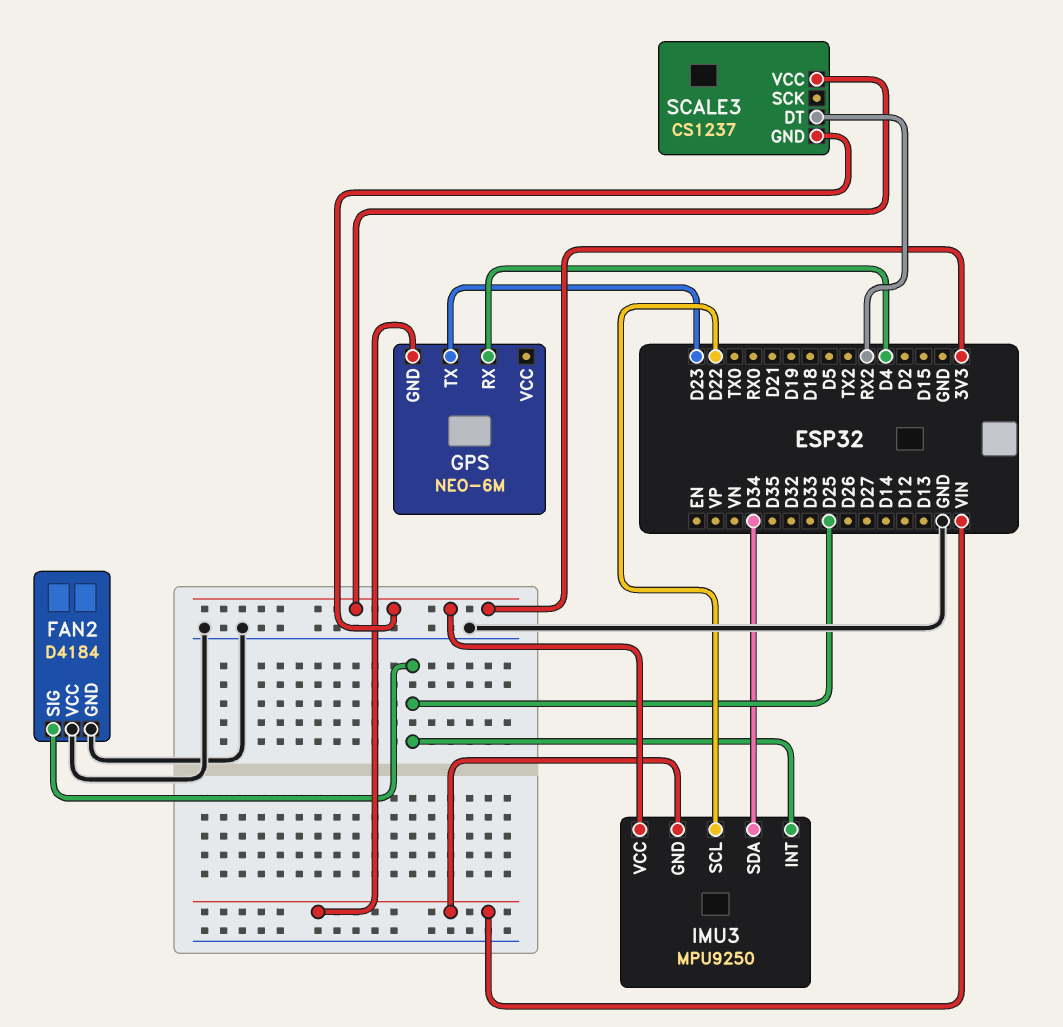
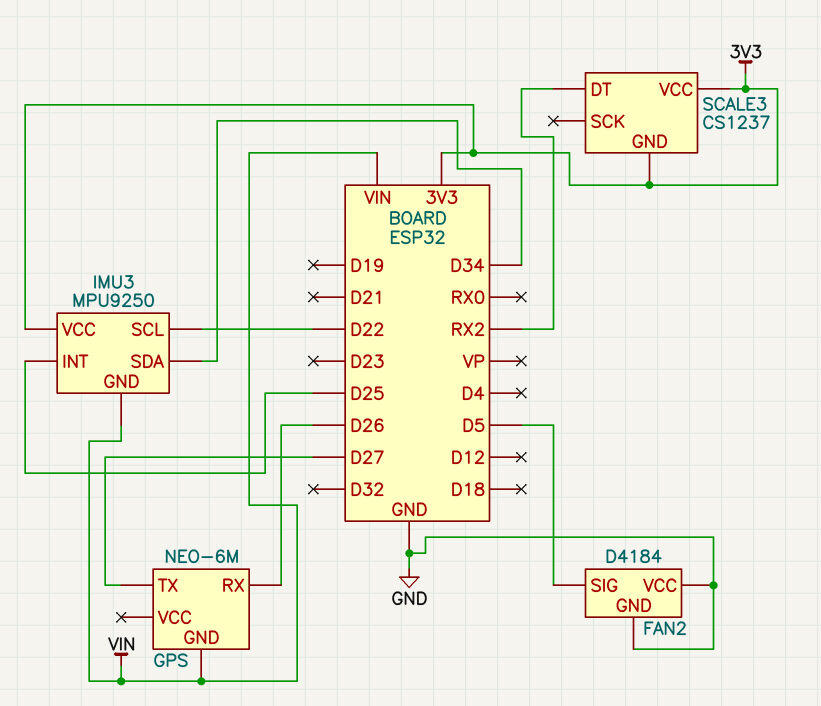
FAN2 pin SIG: D25 -> D5
GPS pin RX: D4 -> D26
GPS pin TX: D23 -> D27

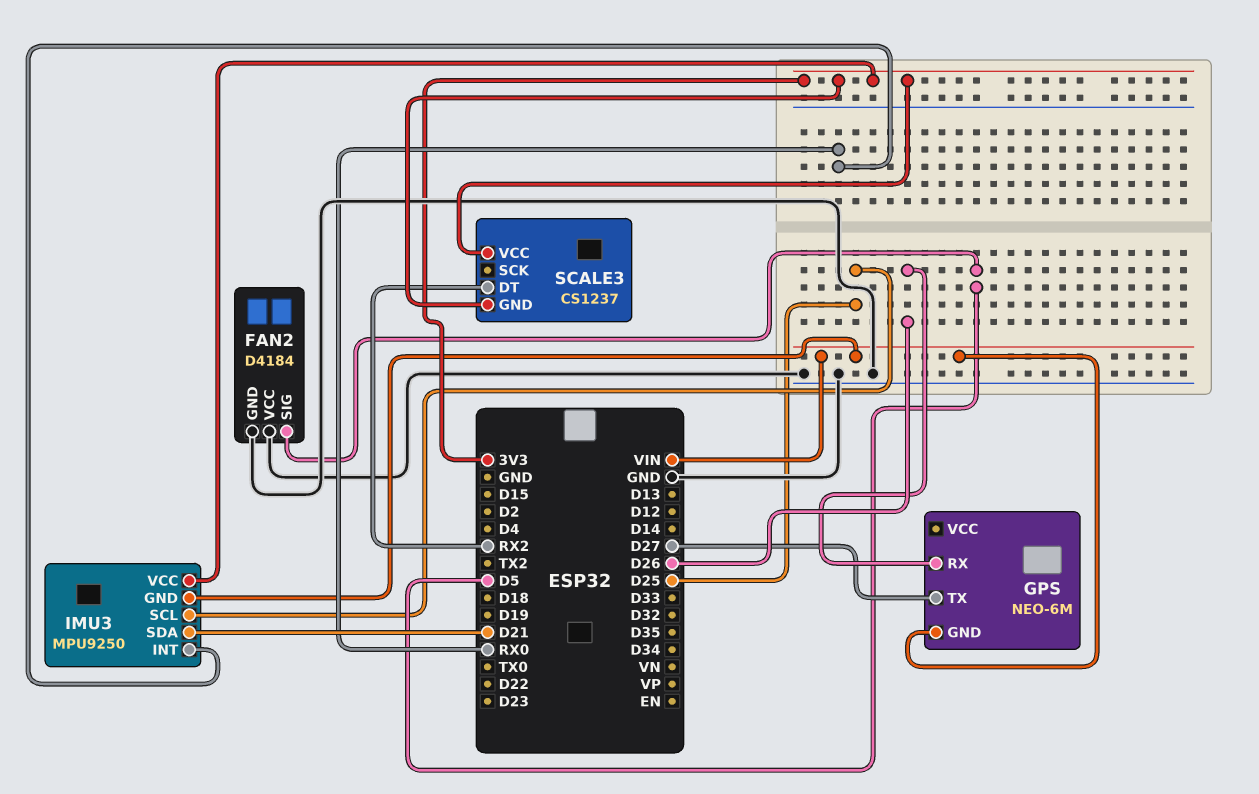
IMU3 pin INT: D25 -> RX0
IMU3 pin SCL: D22 -> D25
IMU3 pin SDA: D34 -> D21

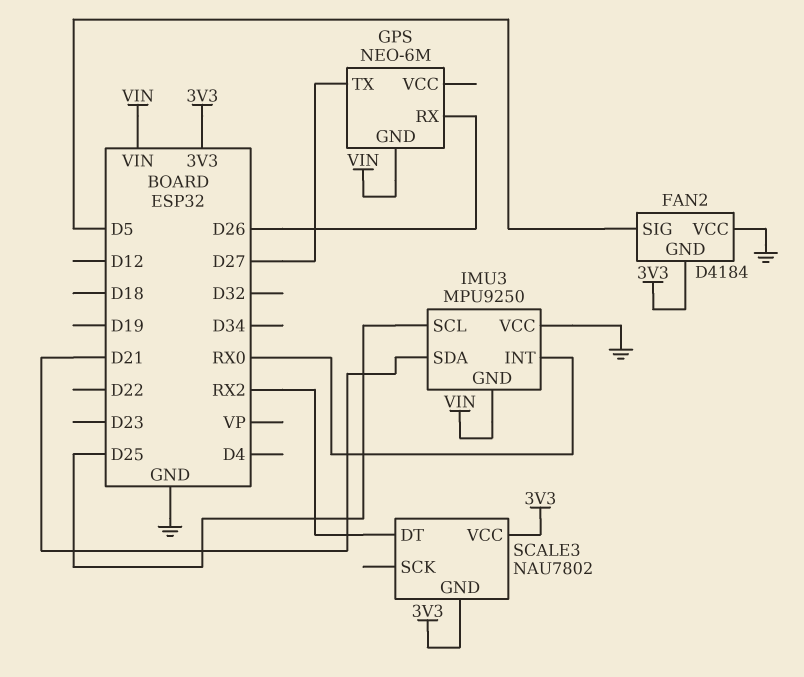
FAN2 pin GND: GND -> 3V3
IMU3 pin VCC: 3V3 -> GND
SCALE3: CS1237 -> NAU7802

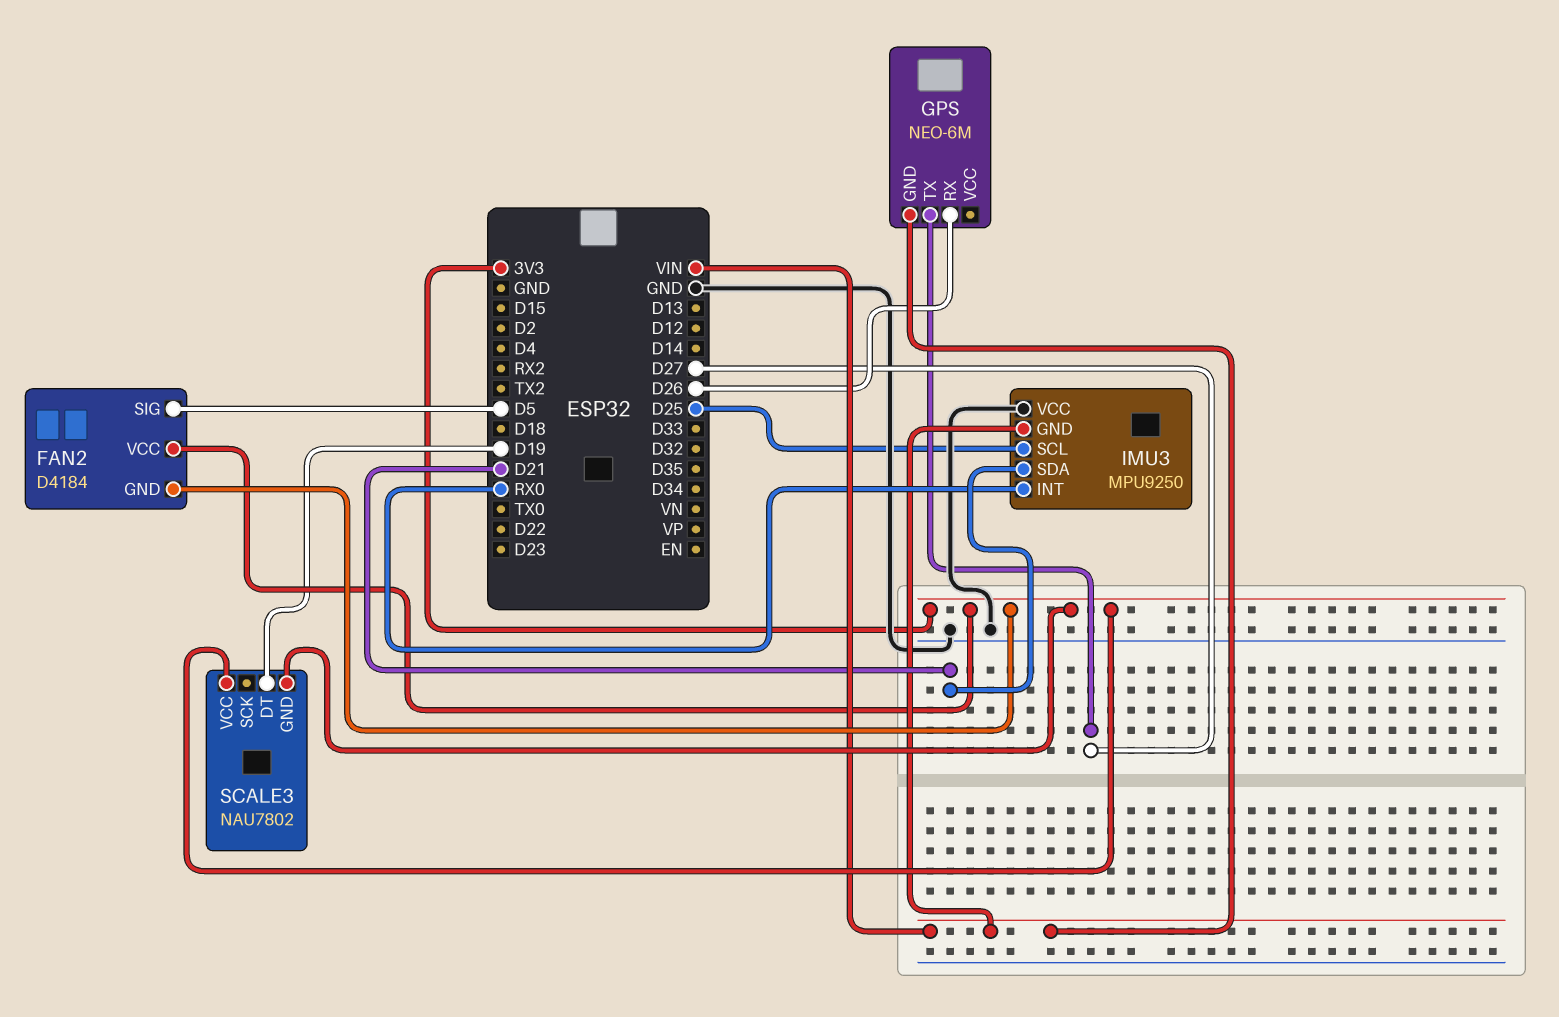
FAN2 pin VCC: GND -> 3V3
SCALE3 pin DT: RX2 -> D19

